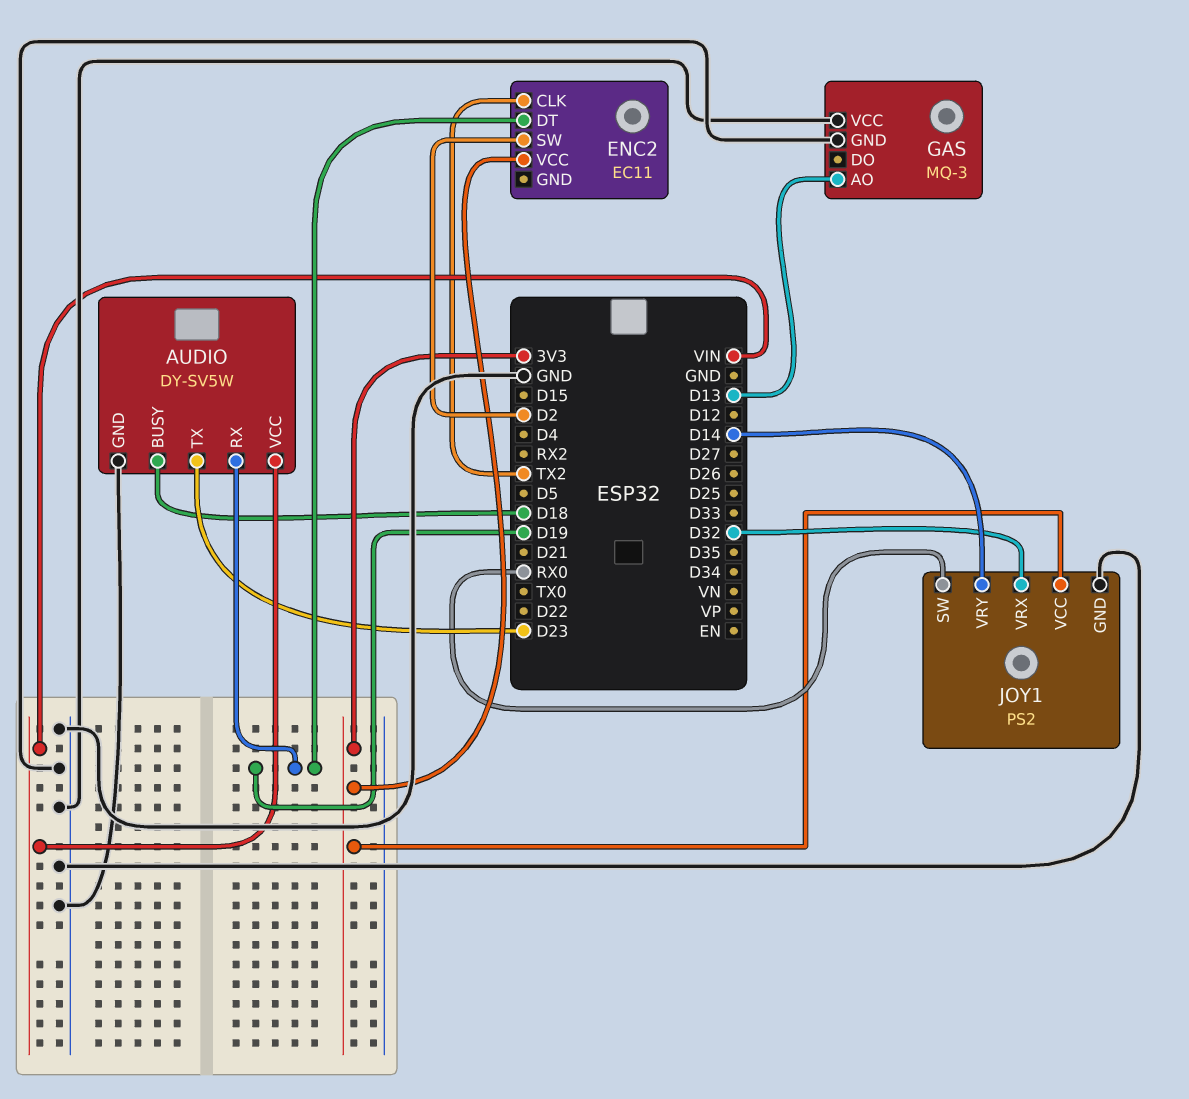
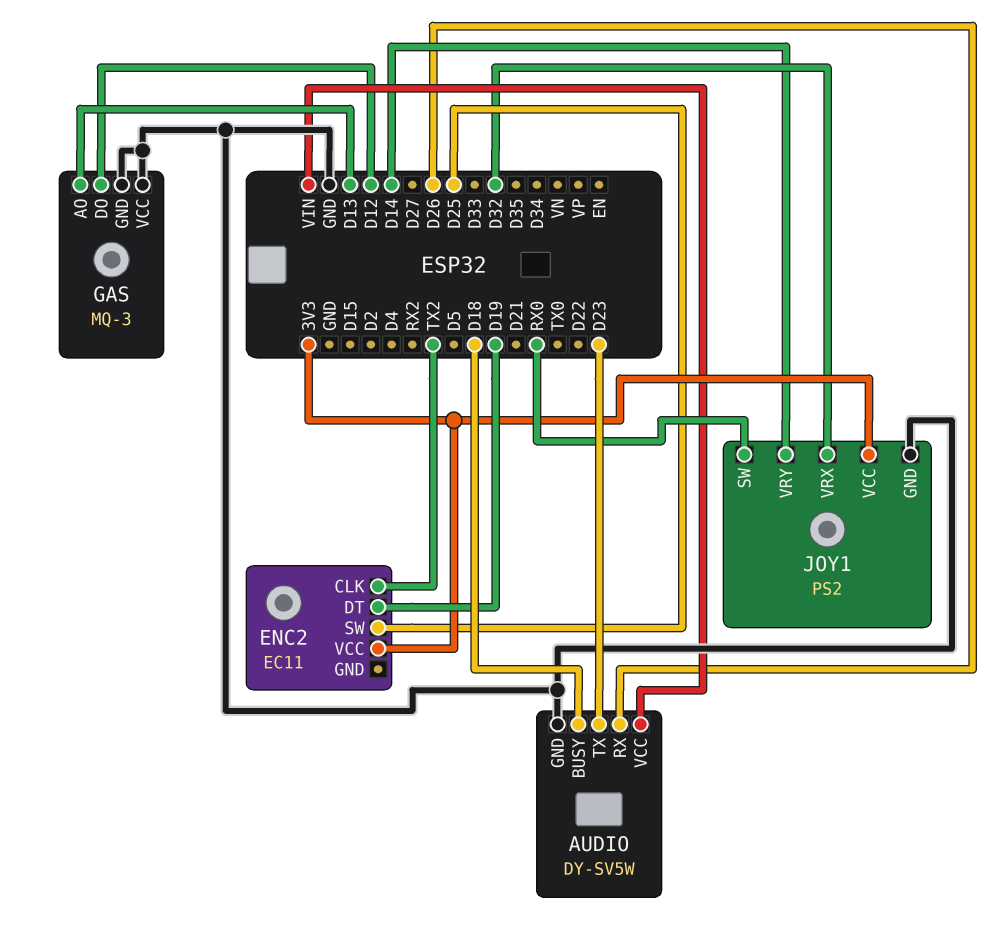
AUDIO pin RX: D19 -> D26
ENC2 pin SW: D2 -> D25
GAS pin DO: none -> D12

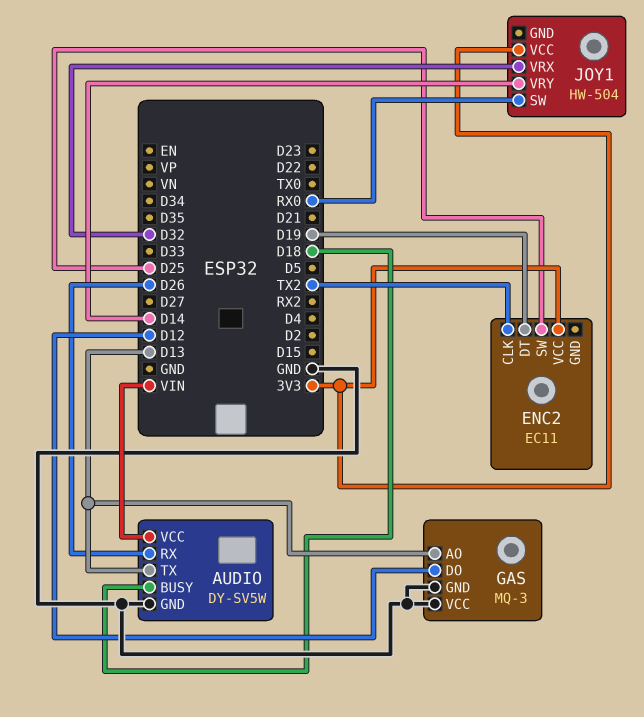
AUDIO pin TX: D23 -> D13
JOY1: PS2 -> HW-504
JOY1 pin GND: GND -> none

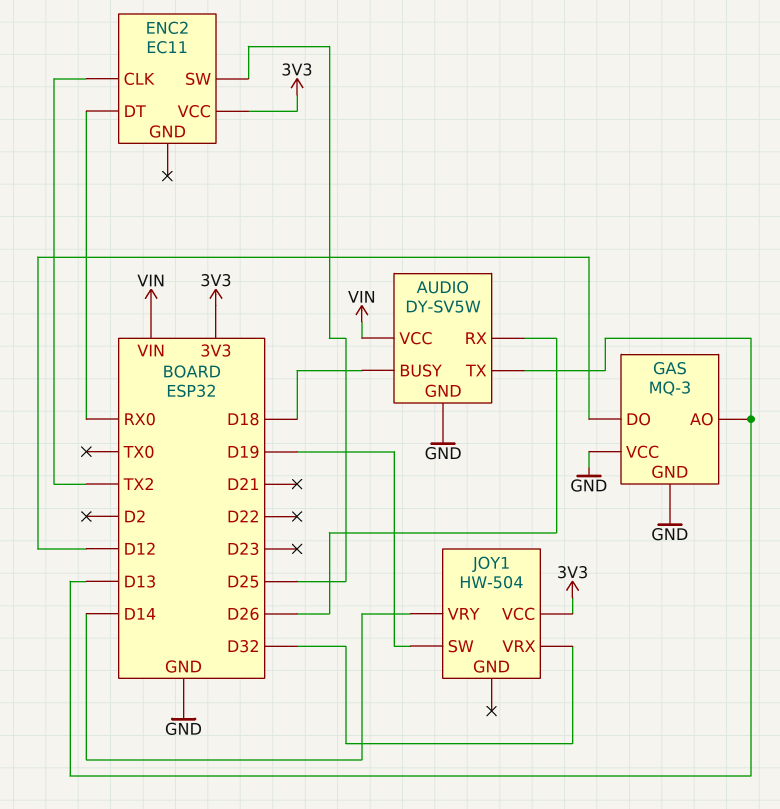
ENC2 pin DT: D19 -> RX0
JOY1 pin SW: RX0 -> D19

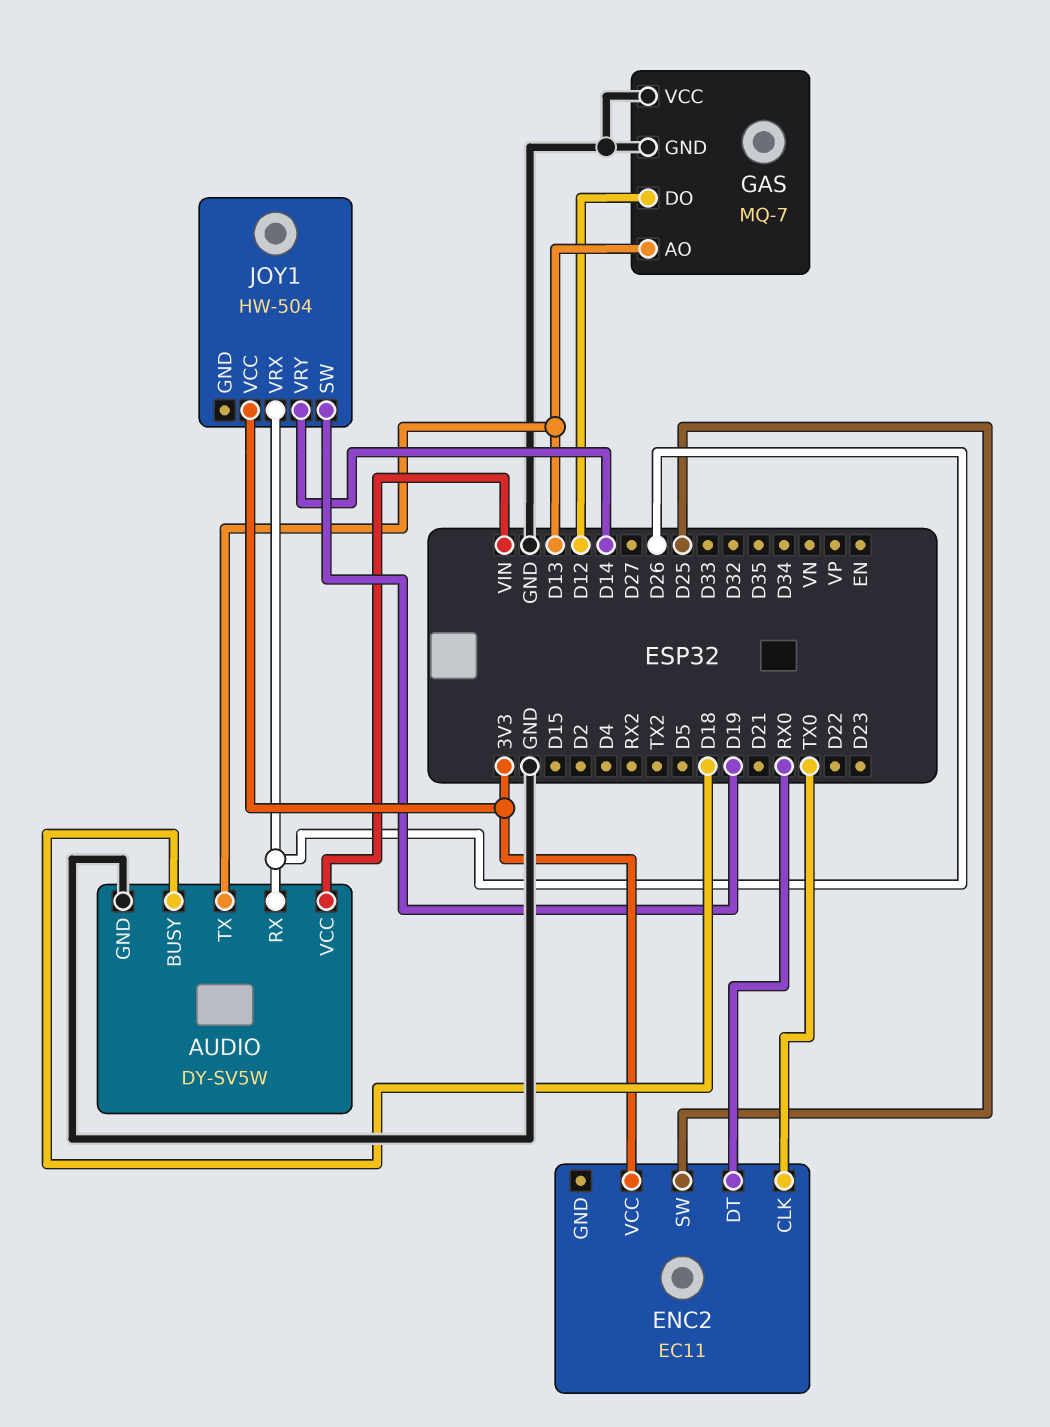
ENC2 pin CLK: TX2 -> TX0
GAS: MQ-3 -> MQ-7
JOY1 pin VRX: D32 -> D26

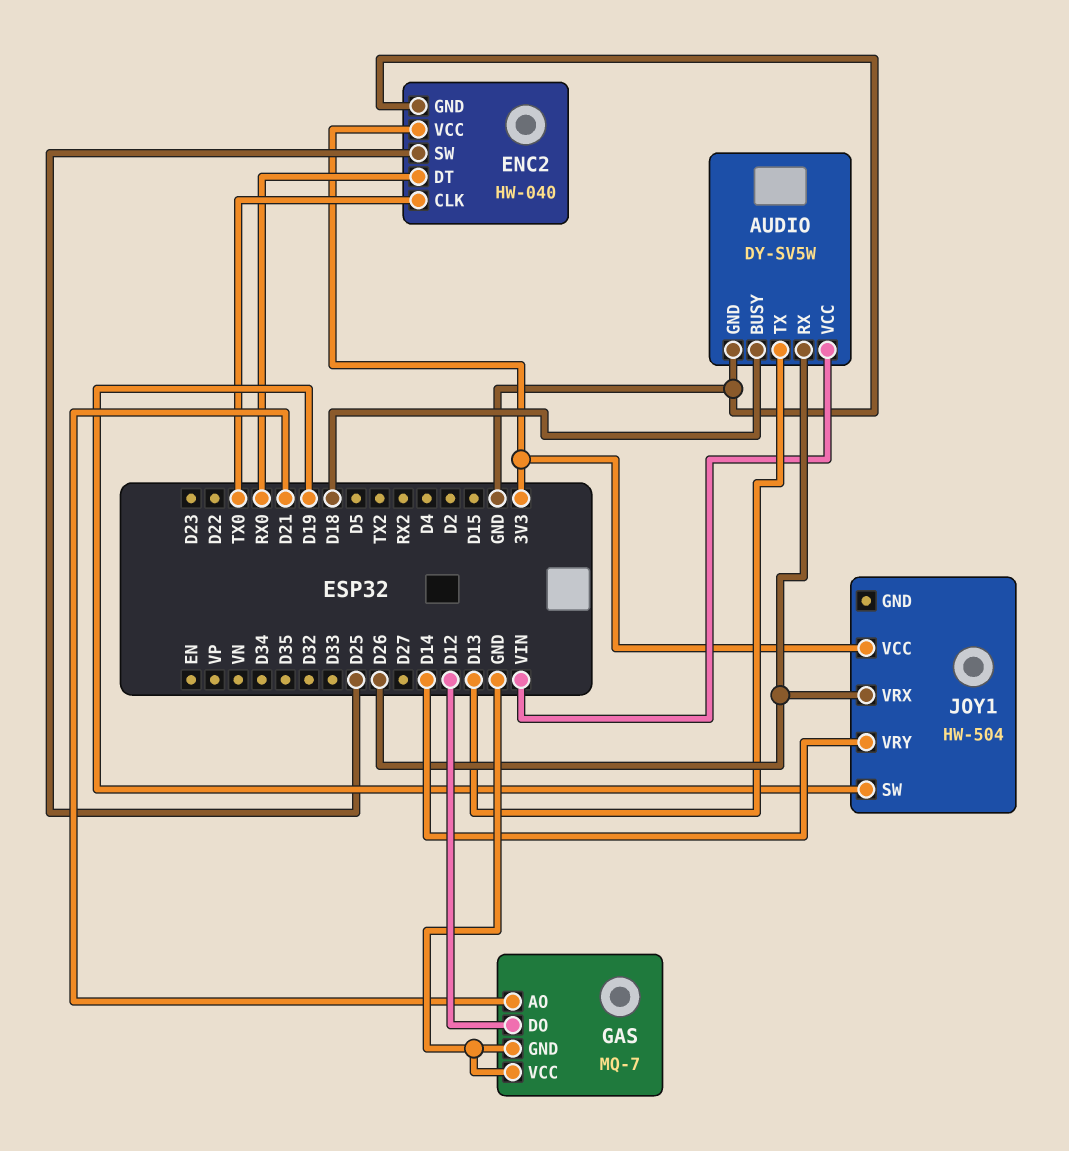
ENC2: EC11 -> HW-040
ENC2 pin GND: none -> GND
GAS pin AO: D13 -> D21

